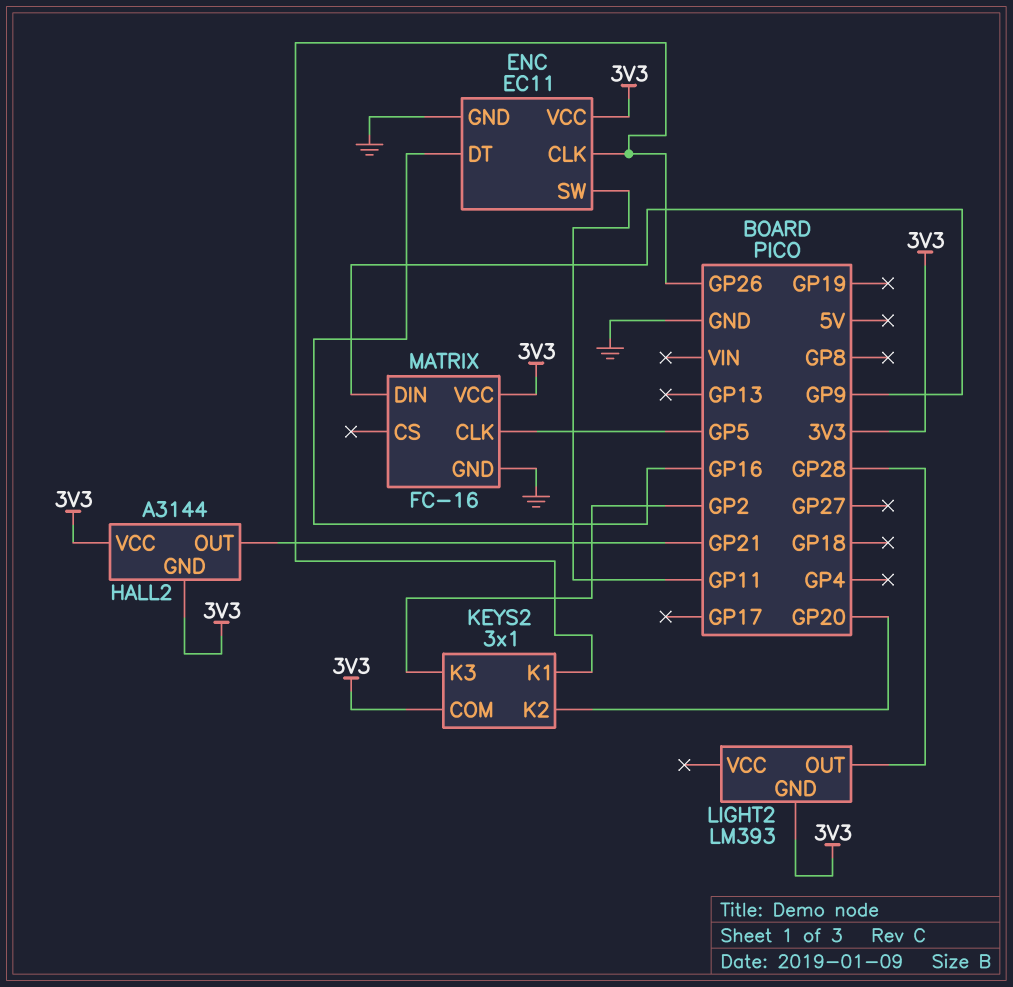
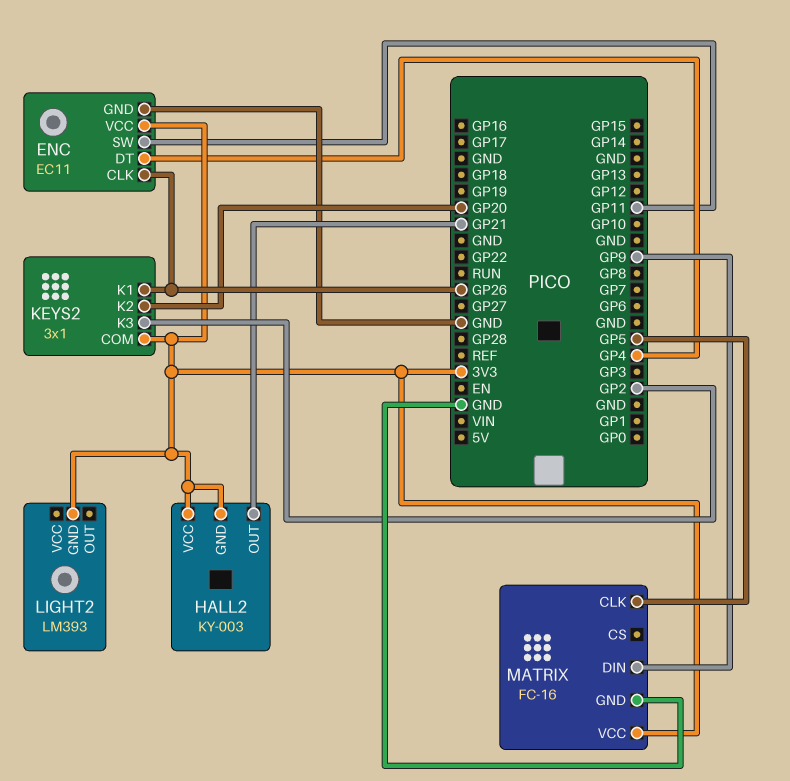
ENC pin DT: GP16 -> GP4
HALL2: A3144 -> KY-003
LIGHT2 pin OUT: GP28 -> none

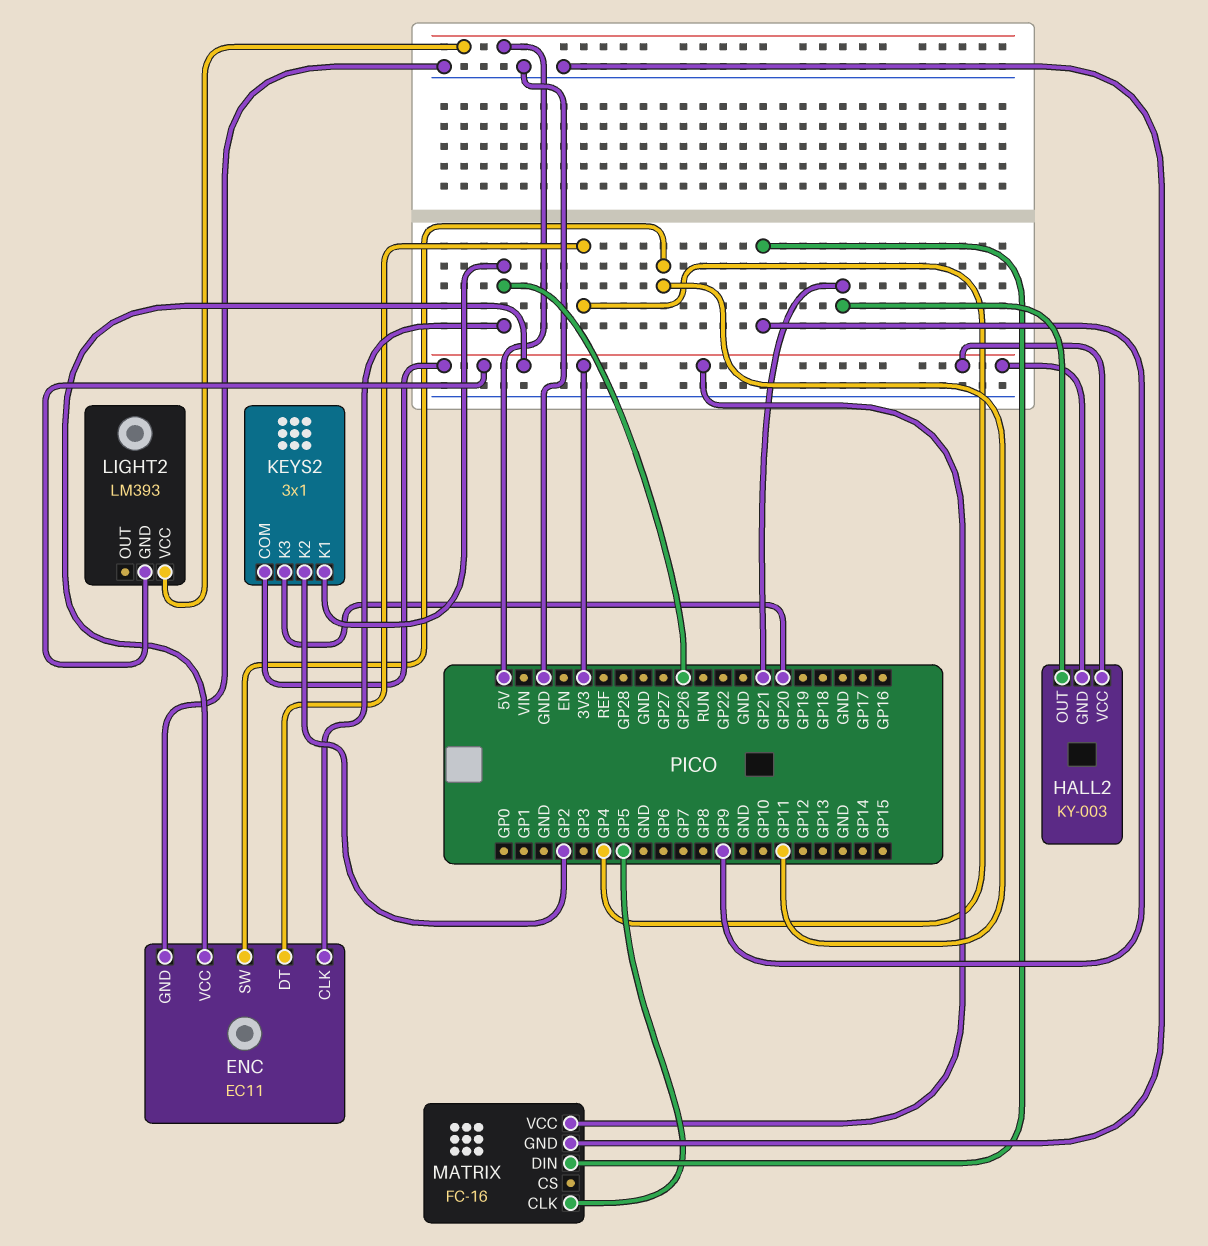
KEYS2 pin K2: GP20 -> GP2
KEYS2 pin K3: GP2 -> GP20
LIGHT2 pin VCC: none -> 5V

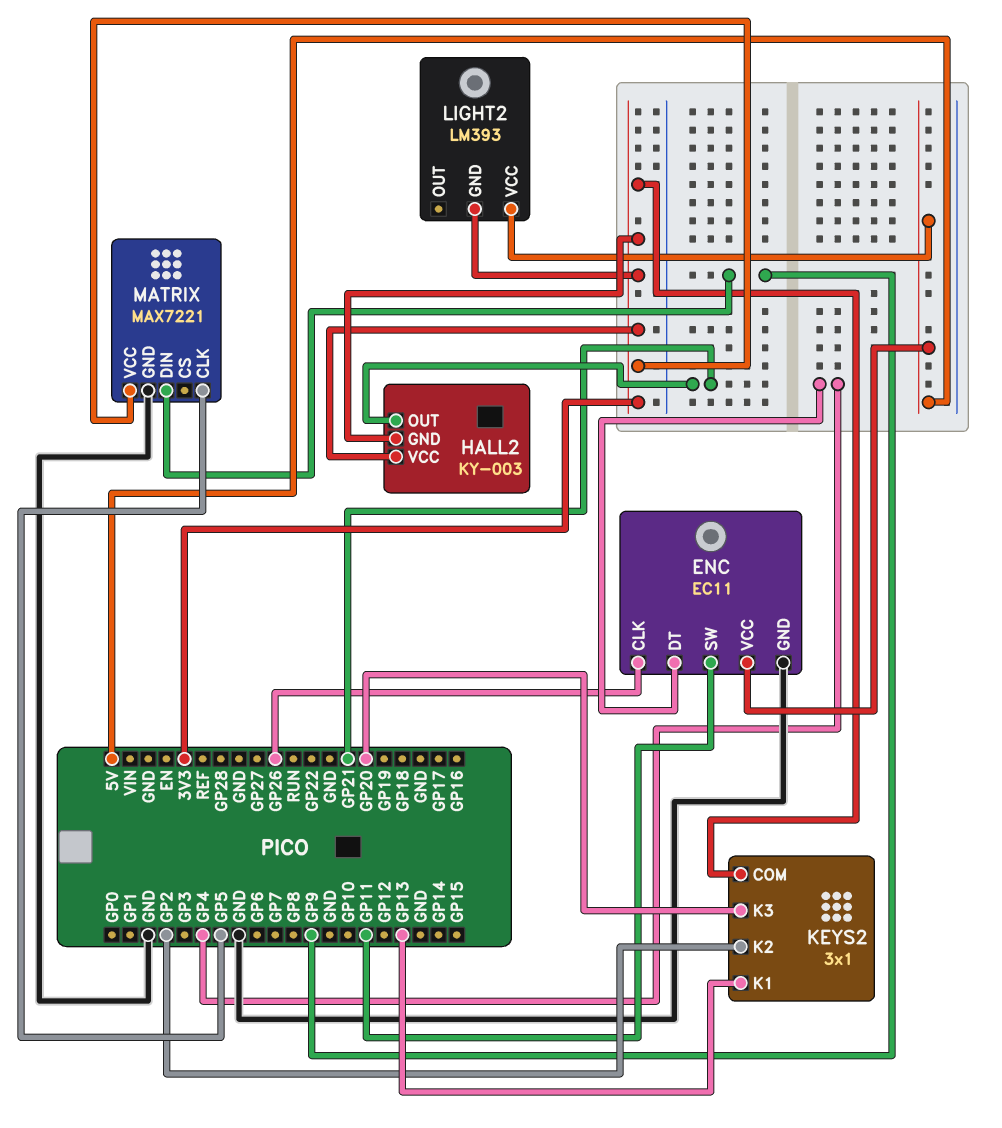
ENC pin VCC: 3V3 -> 5V
KEYS2 pin K1: GP26 -> GP13
MATRIX: FC-16 -> MAX7221

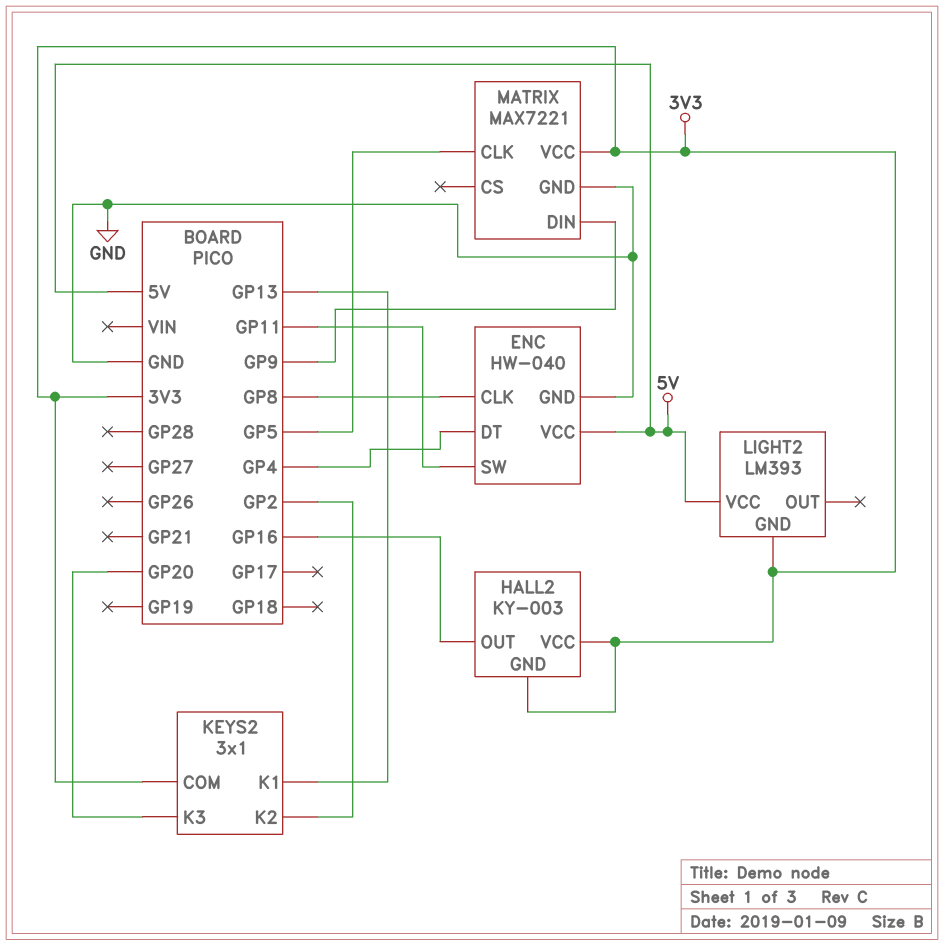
ENC: EC11 -> HW-040
ENC pin CLK: GP26 -> GP8
HALL2 pin OUT: GP21 -> GP16

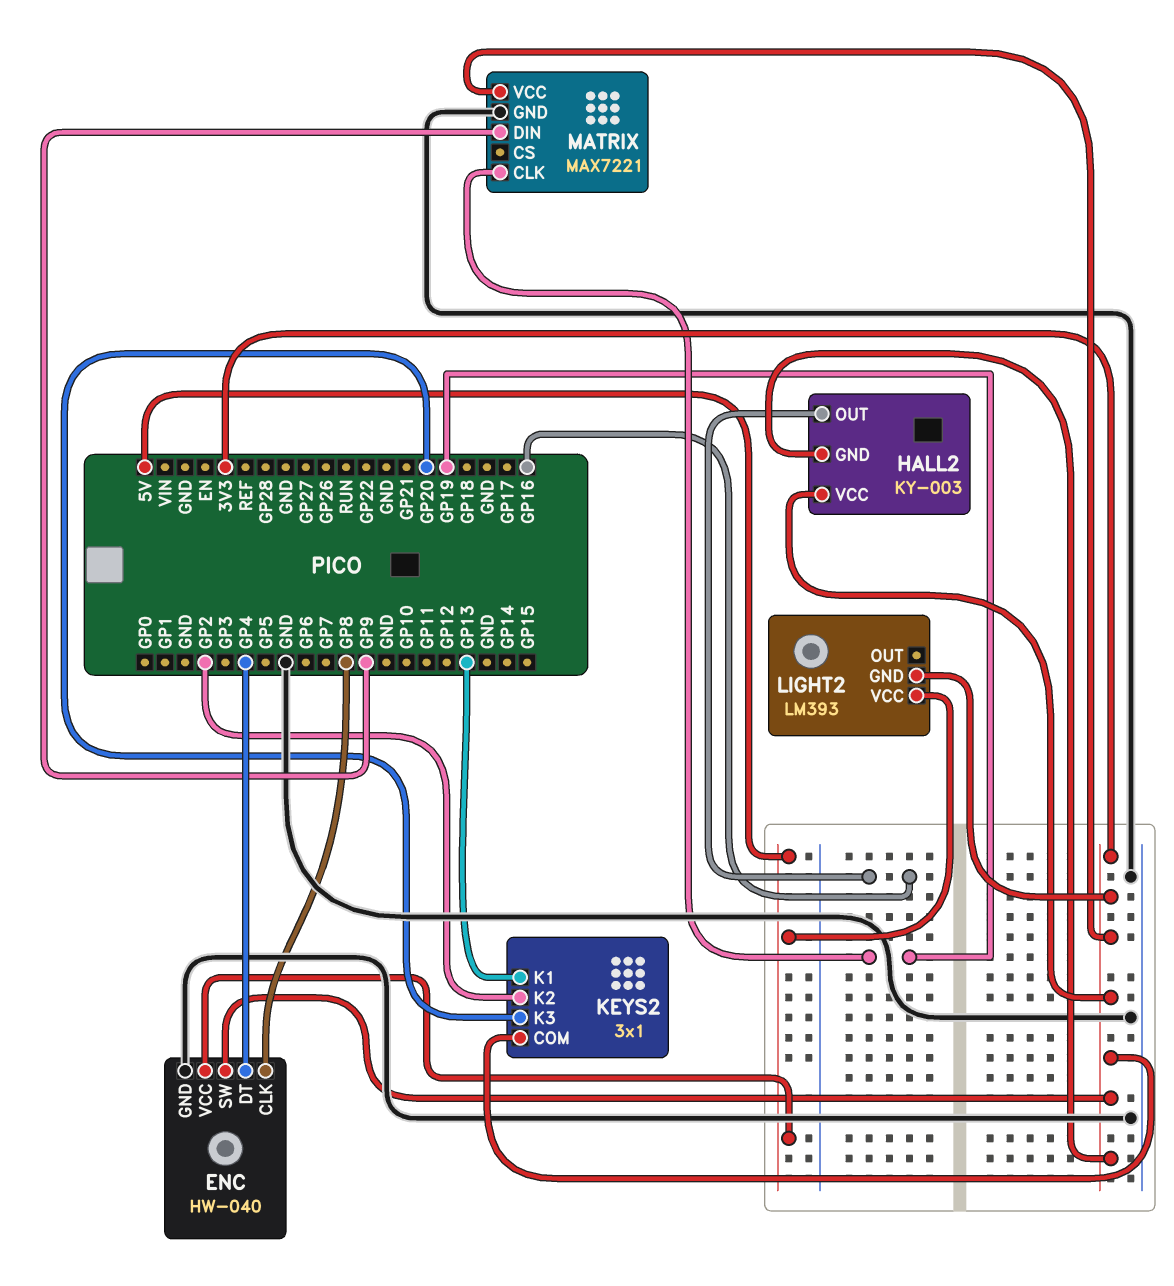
ENC pin SW: GP11 -> 3V3
MATRIX pin CLK: GP5 -> GP19

